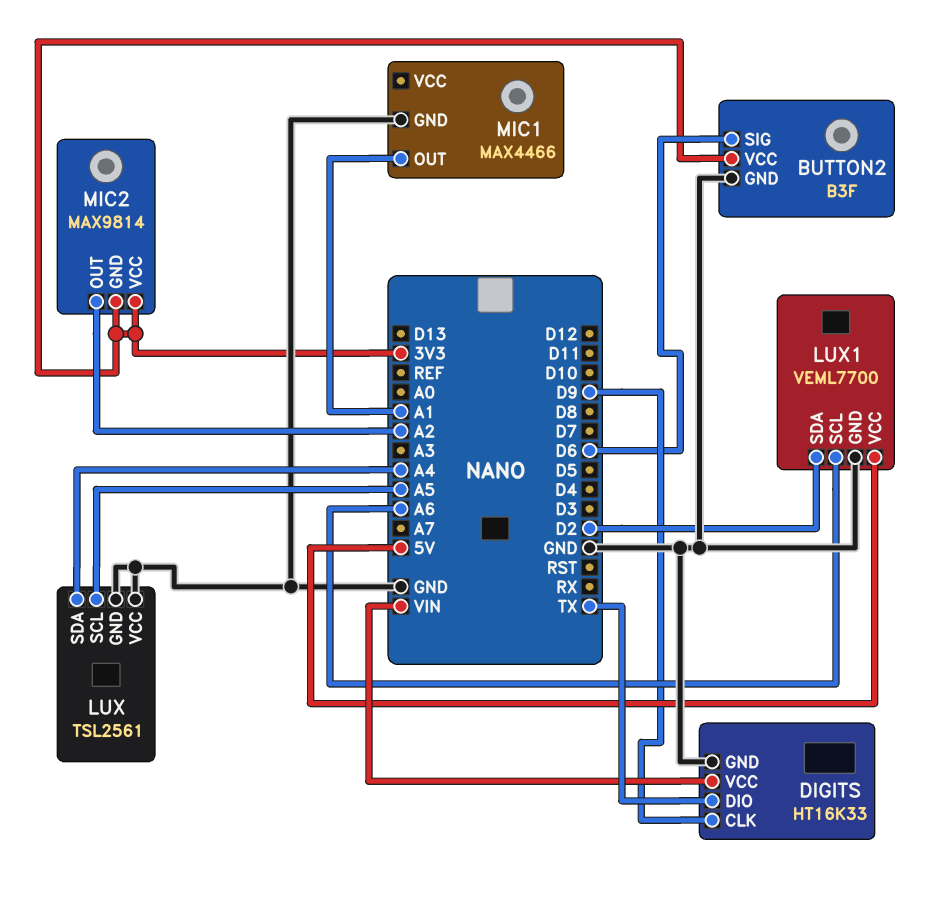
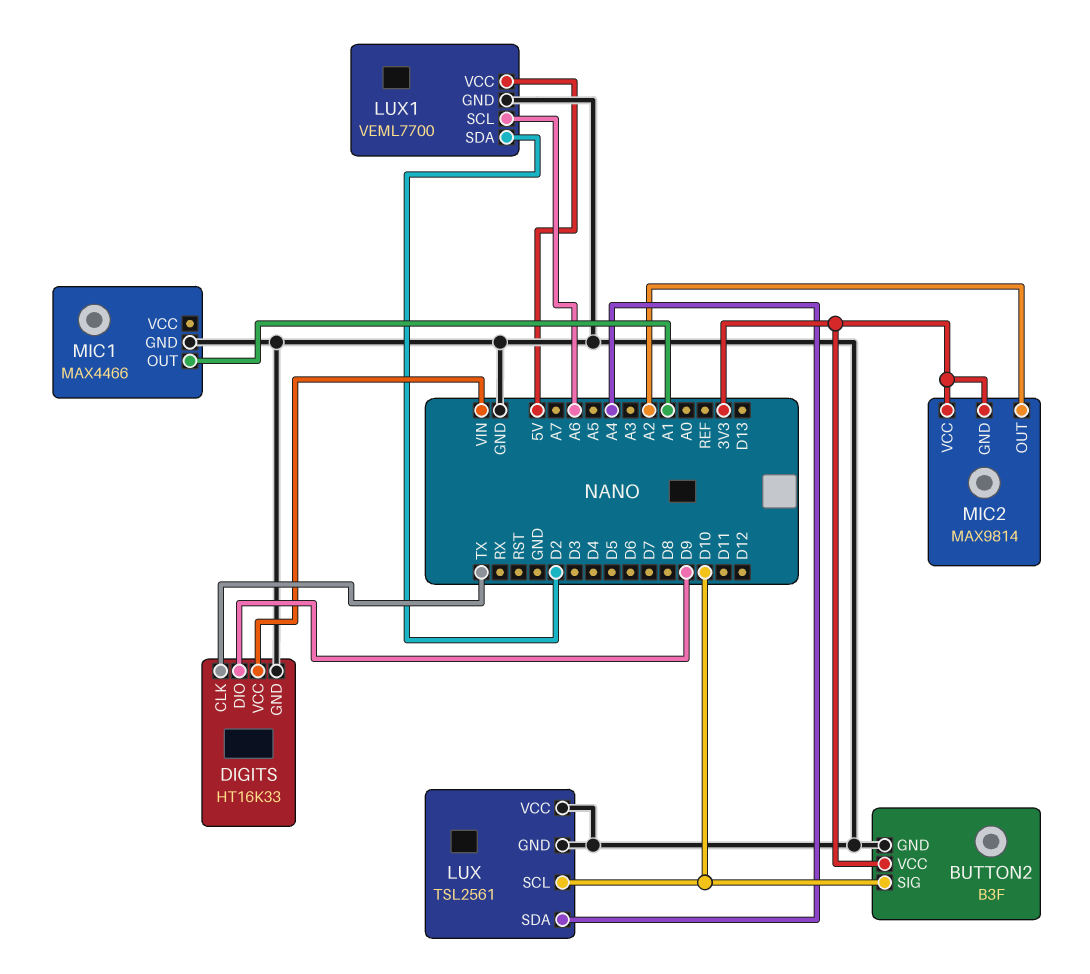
BUTTON2 pin SIG: D6 -> D10
DIGITS pin CLK: D9 -> TX
DIGITS pin DIO: TX -> D9
LUX pin SCL: A5 -> D10

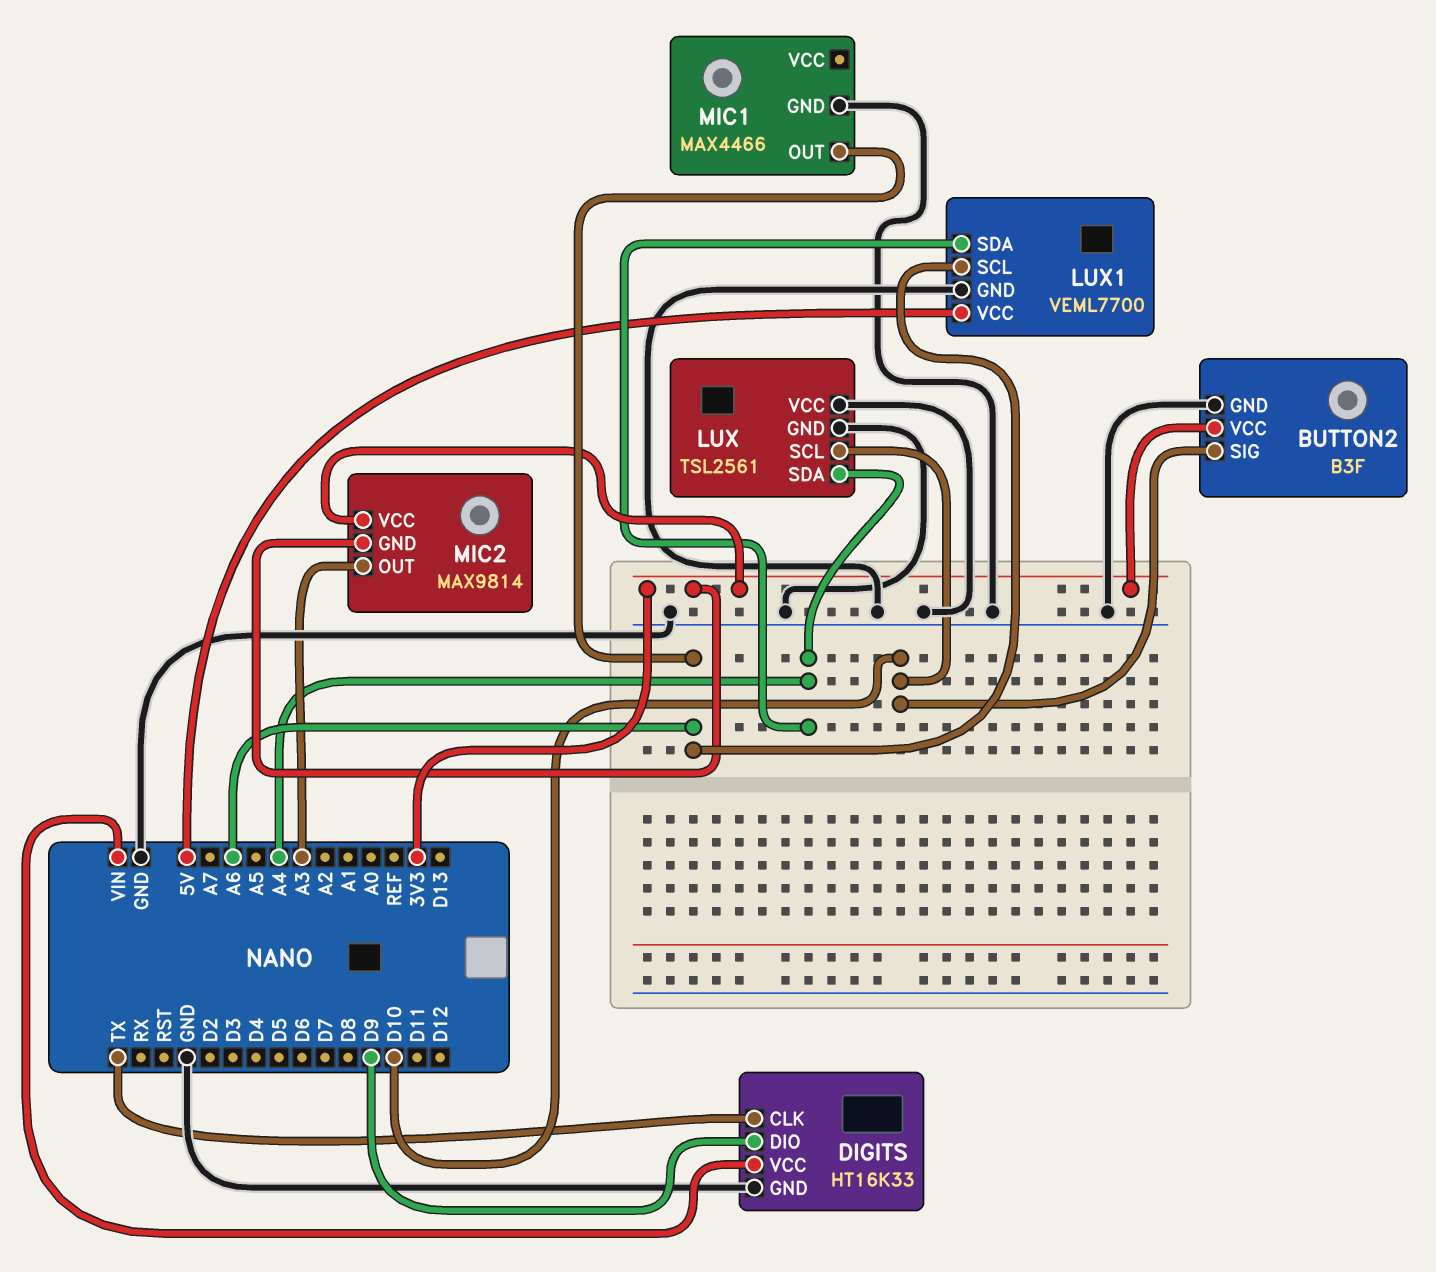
LUX1 pin SDA: D2 -> A4
MIC1 pin OUT: A1 -> A6
MIC2 pin OUT: A2 -> A3

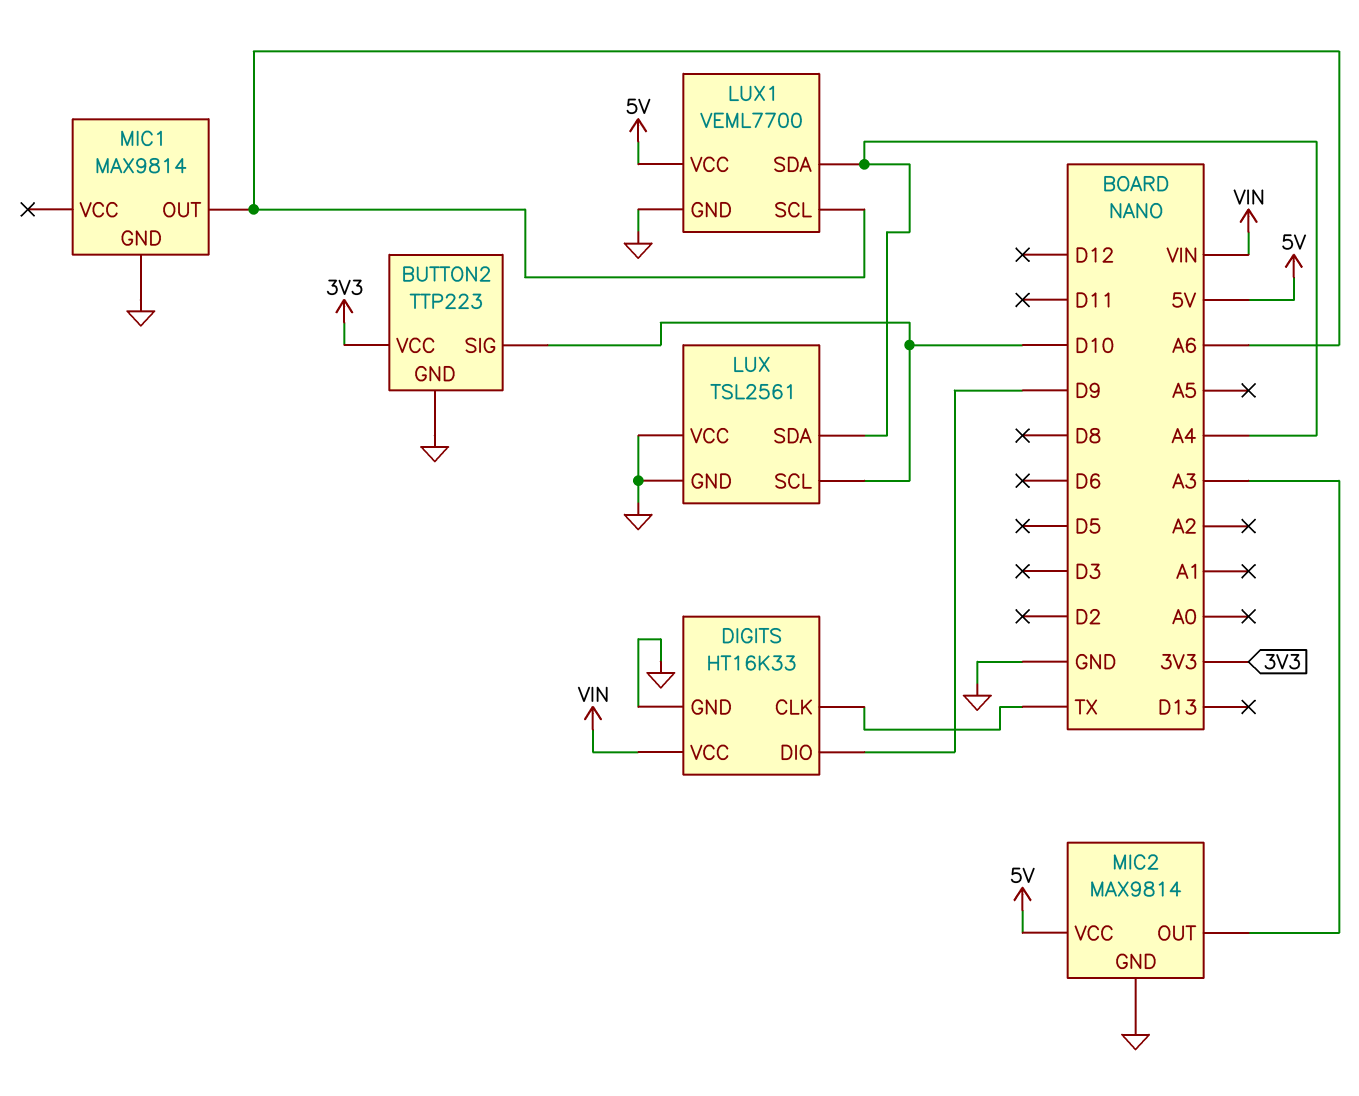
BUTTON2: B3F -> TTP223
MIC1: MAX4466 -> MAX9814
MIC2 pin GND: 3V3 -> GND
MIC2 pin VCC: 3V3 -> 5V

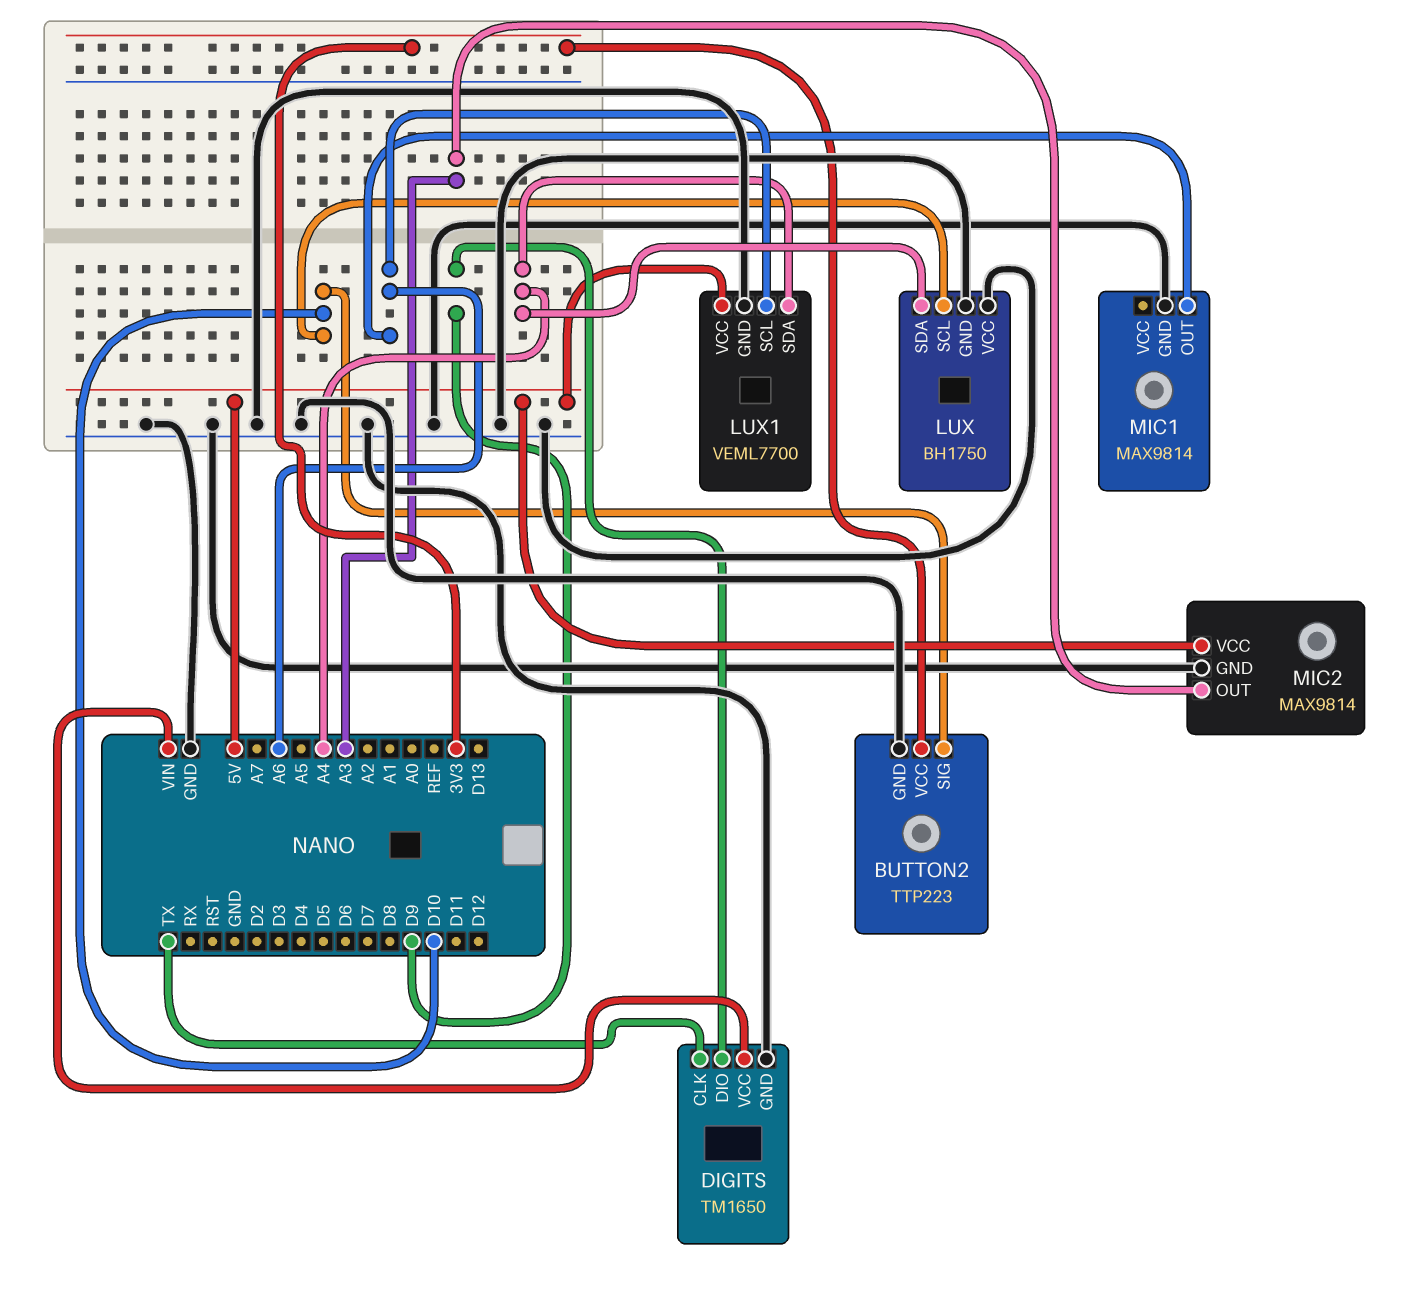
DIGITS: HT16K33 -> TM1650
LUX: TSL2561 -> BH1750

